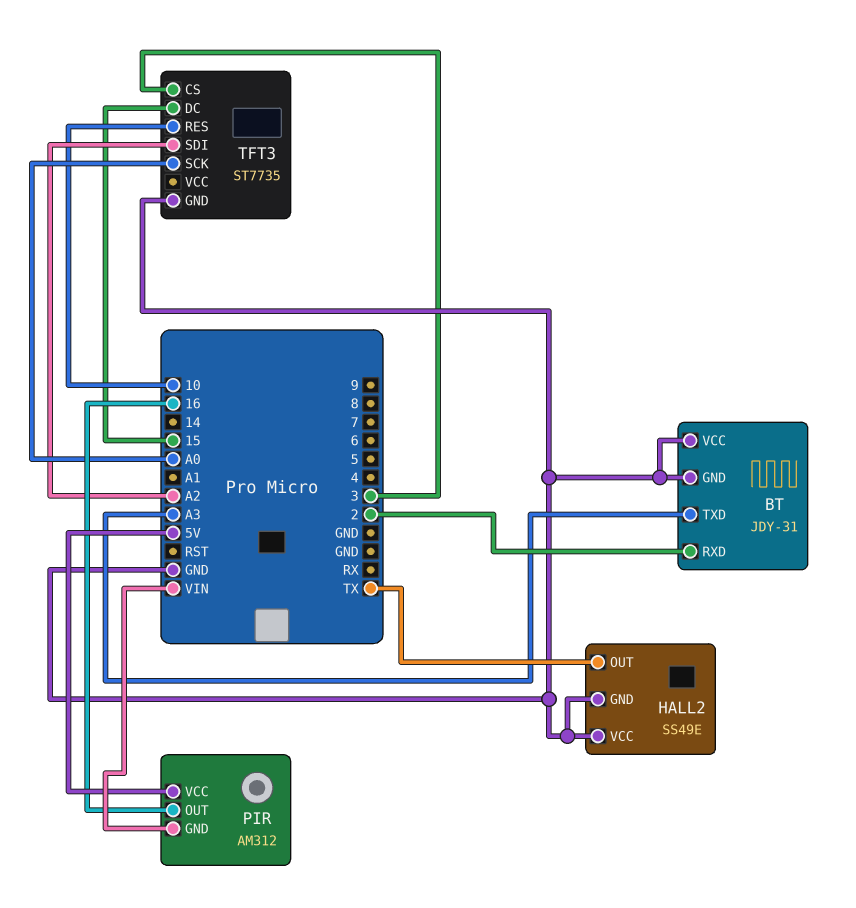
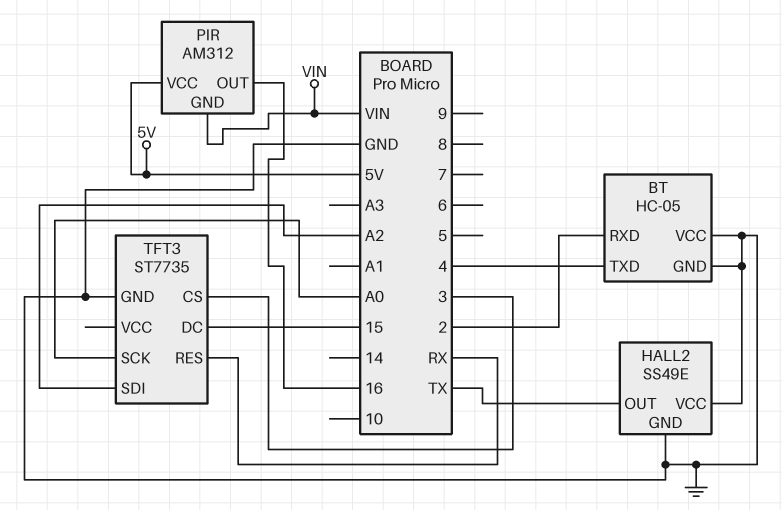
BT: JDY-31 -> HC-05
BT pin TXD: A3 -> 4
TFT3 pin RES: 10 -> RX

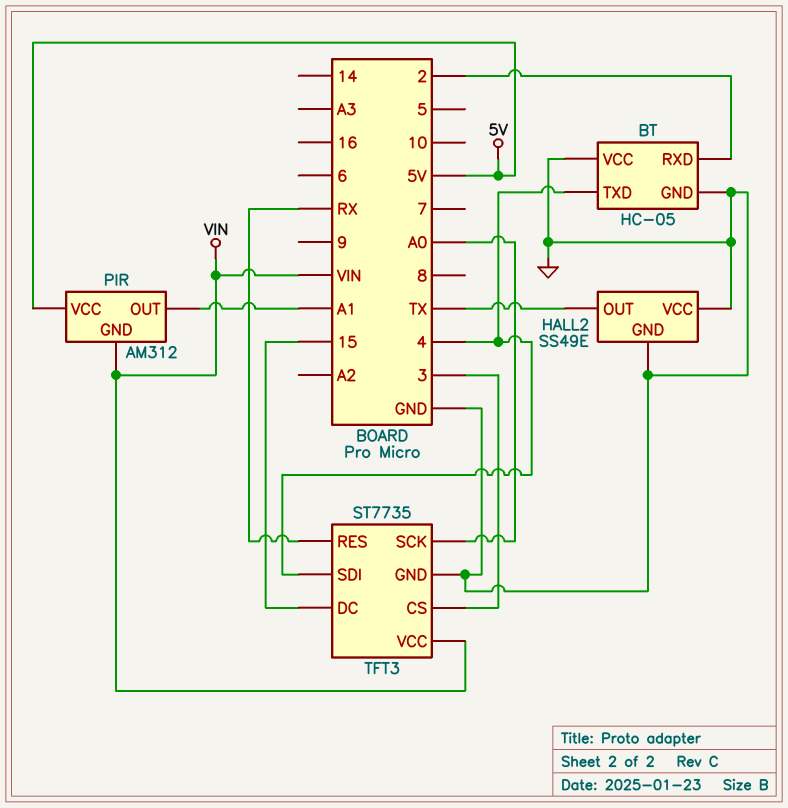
PIR pin OUT: 16 -> A1
TFT3 pin SDI: A2 -> 4
TFT3 pin VCC: none -> VIN

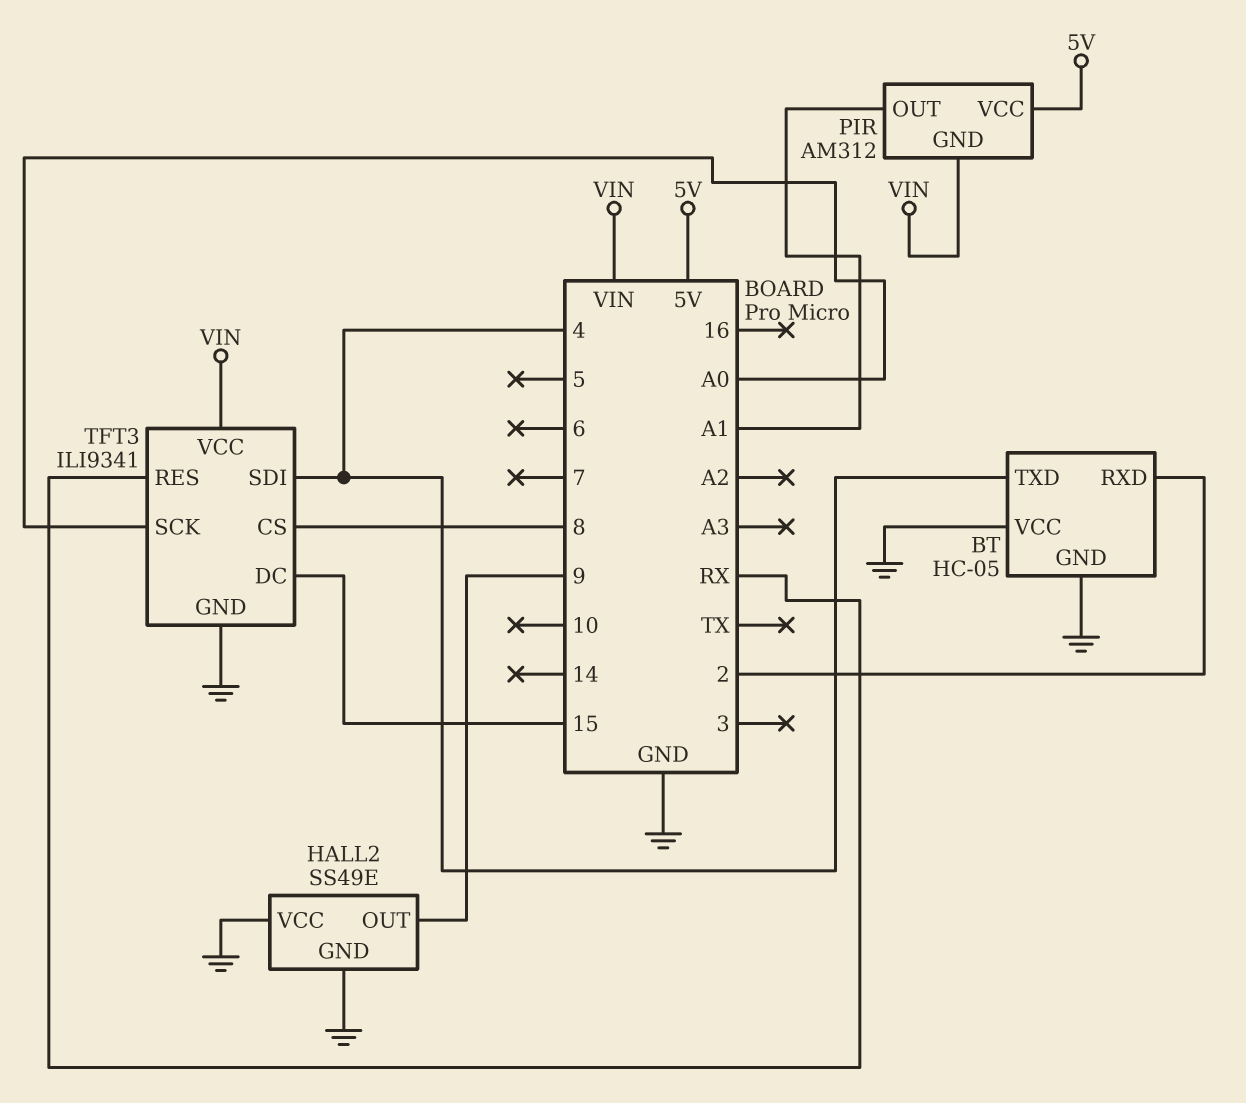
HALL2 pin OUT: TX -> 9
TFT3: ST7735 -> ILI9341
TFT3 pin CS: 3 -> 8

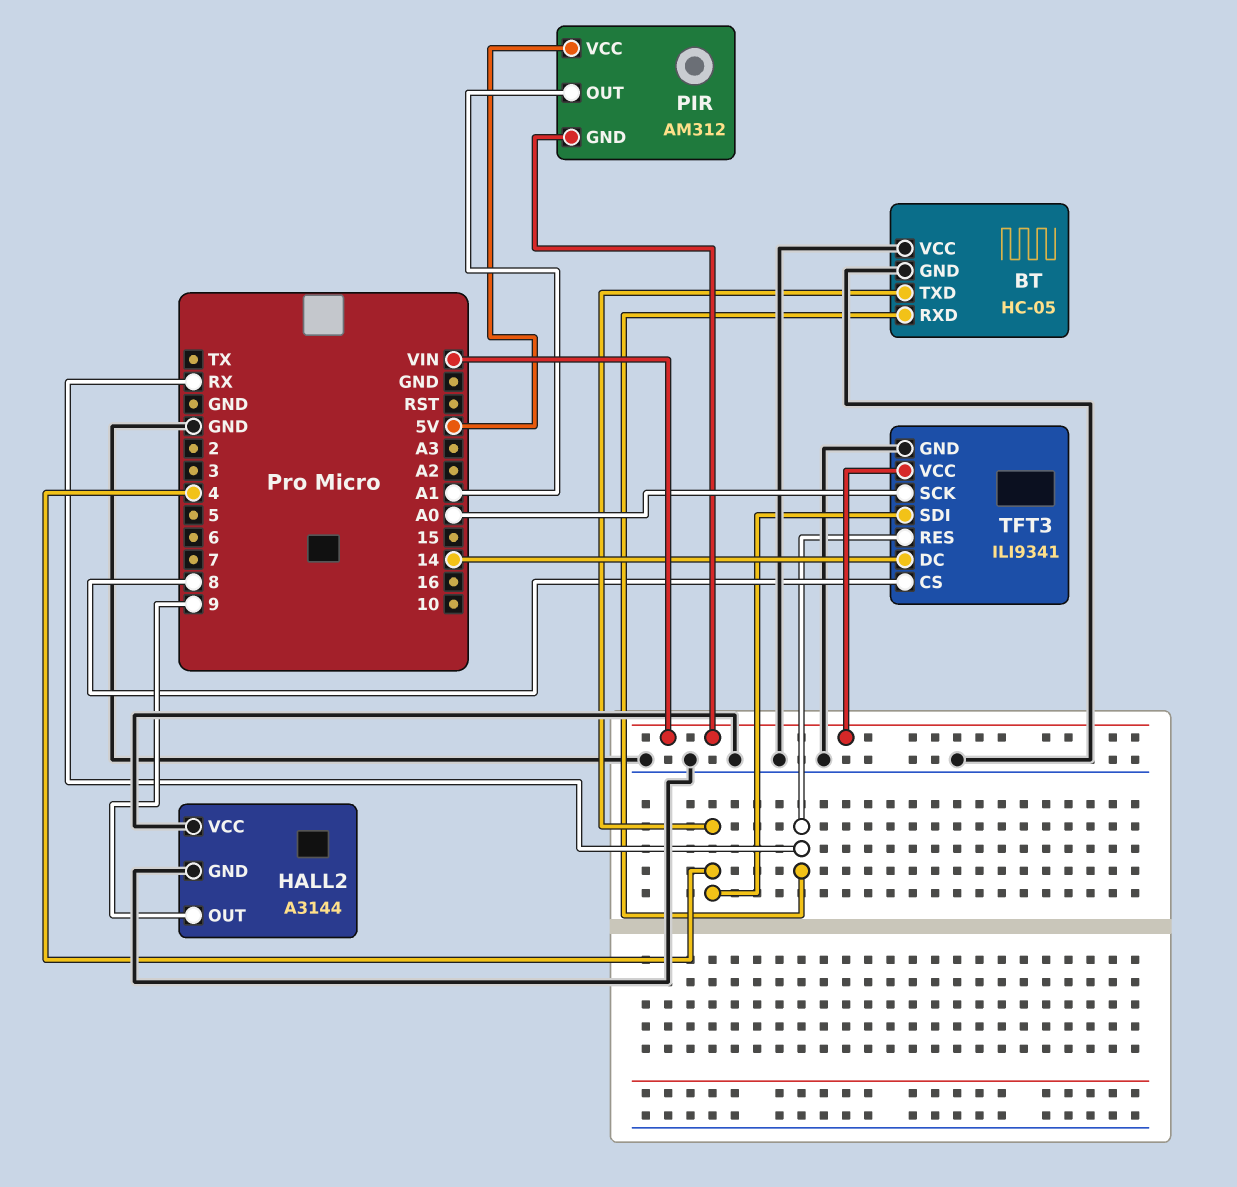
BT pin RXD: 2 -> RX
HALL2: SS49E -> A3144
TFT3 pin DC: 15 -> 14

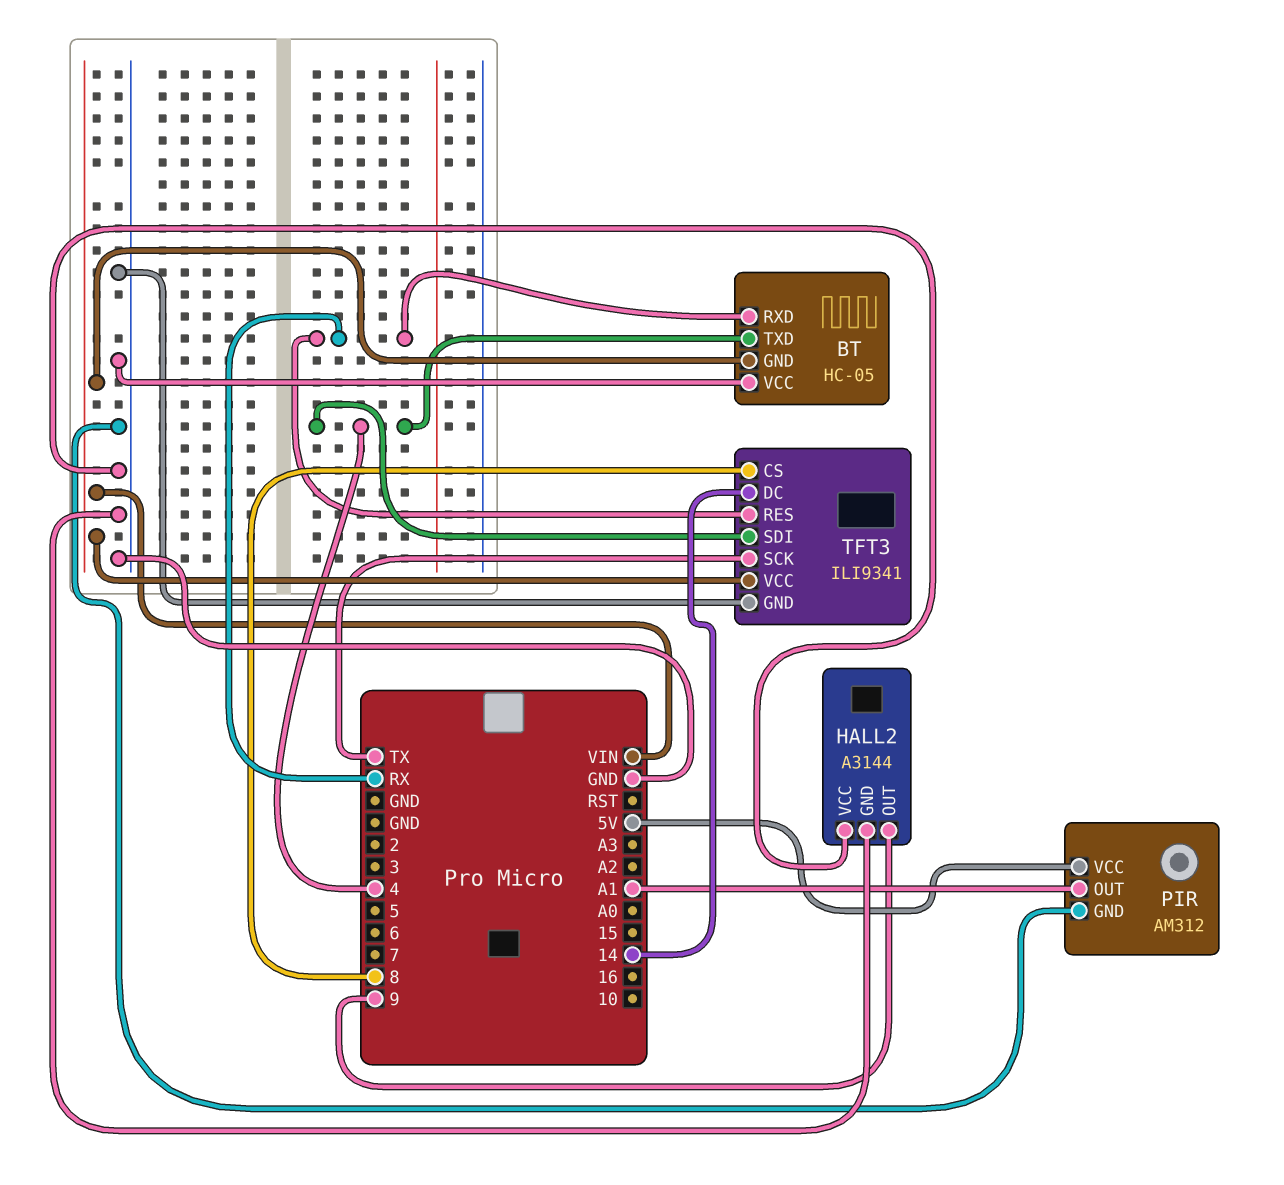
BT pin GND: GND -> VIN
PIR pin GND: VIN -> GND
TFT3 pin SCK: A0 -> TX

